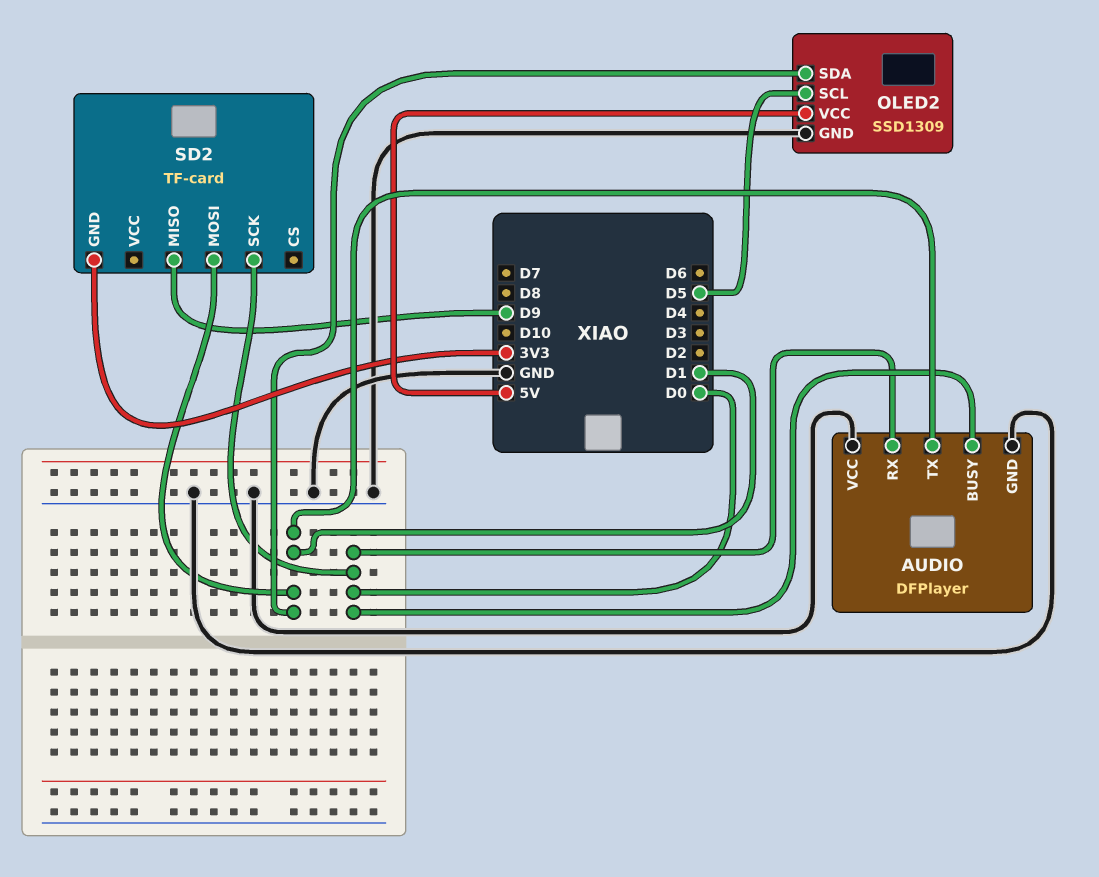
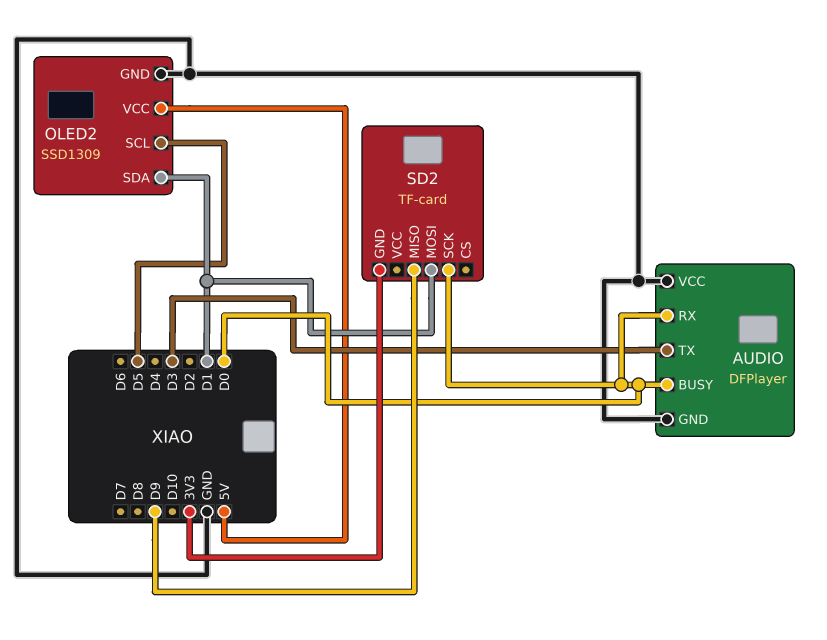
AUDIO pin TX: D1 -> D3

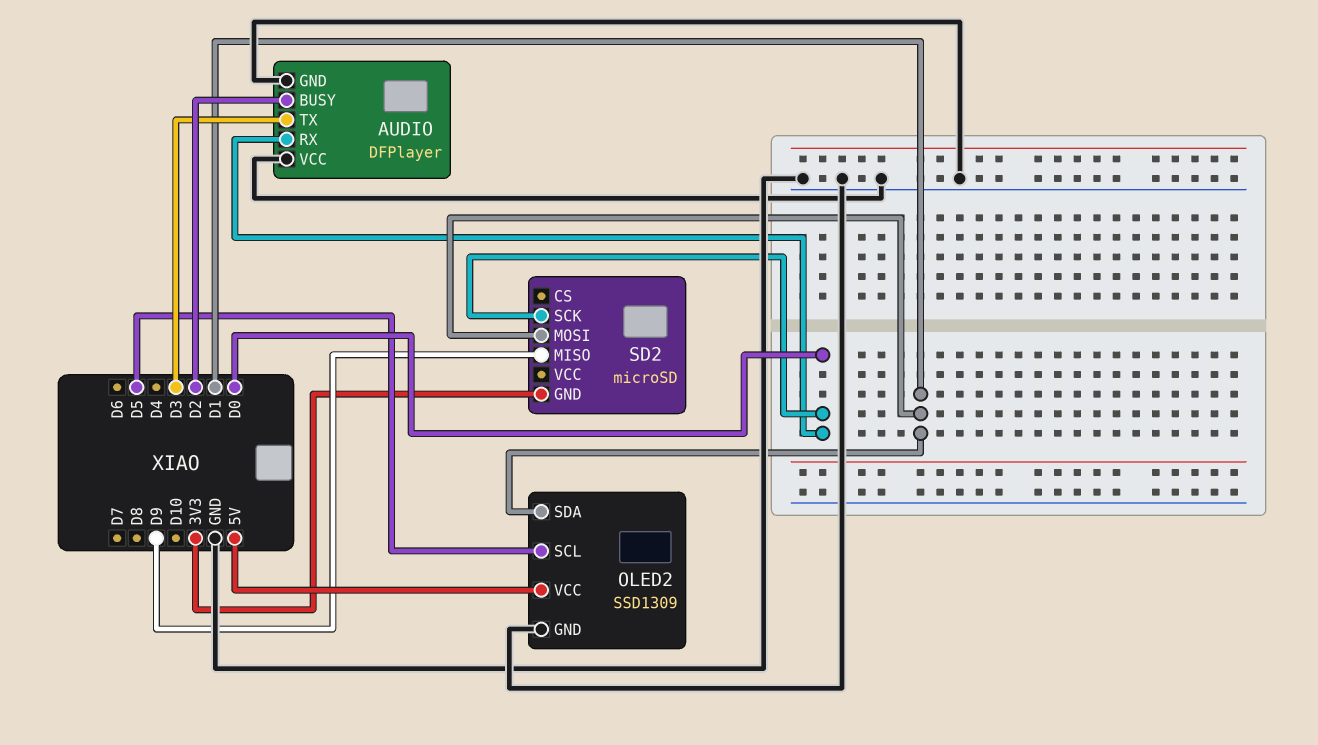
AUDIO pin BUSY: D0 -> D2
SD2: TF-card -> microSD

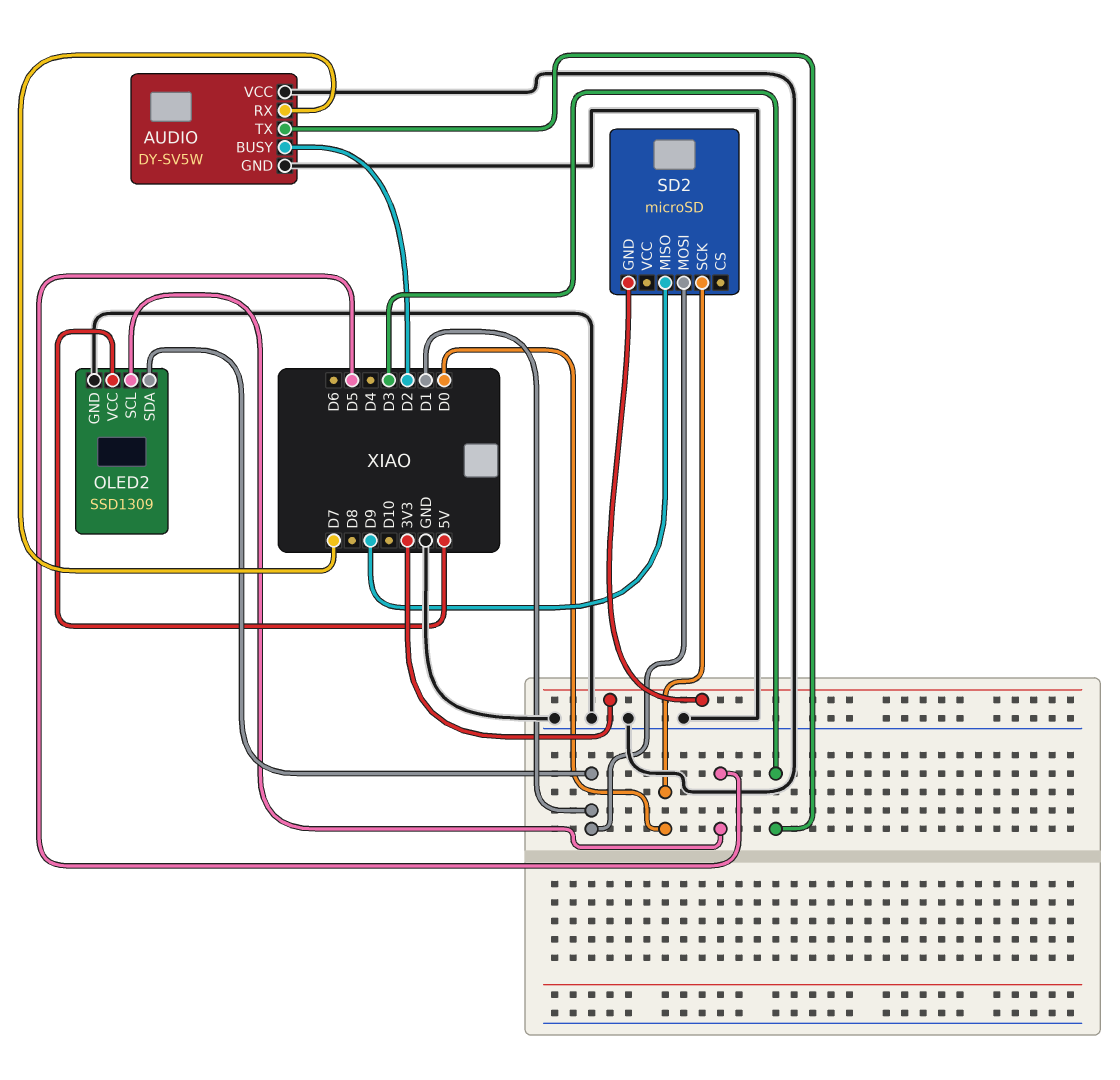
AUDIO: DFPlayer -> DY-SV5W
AUDIO pin RX: D0 -> D7

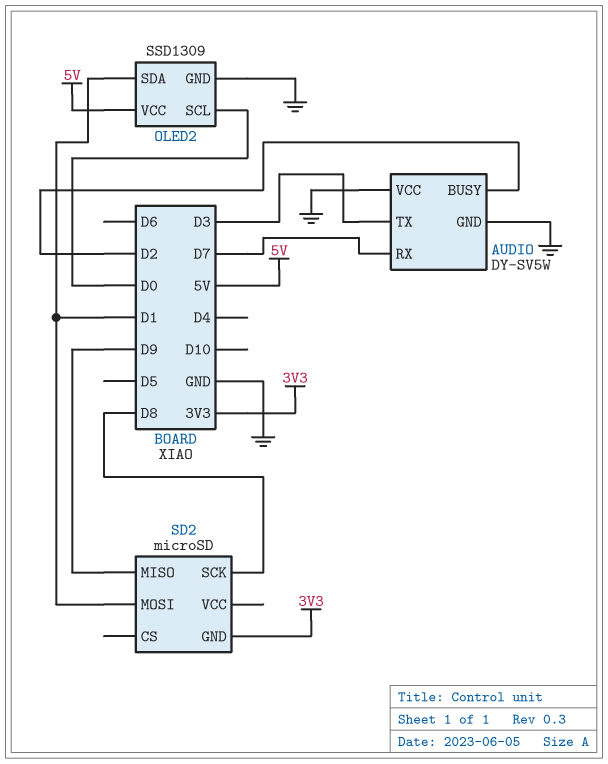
OLED2 pin SCL: D5 -> D0
SD2 pin SCK: D0 -> D8

